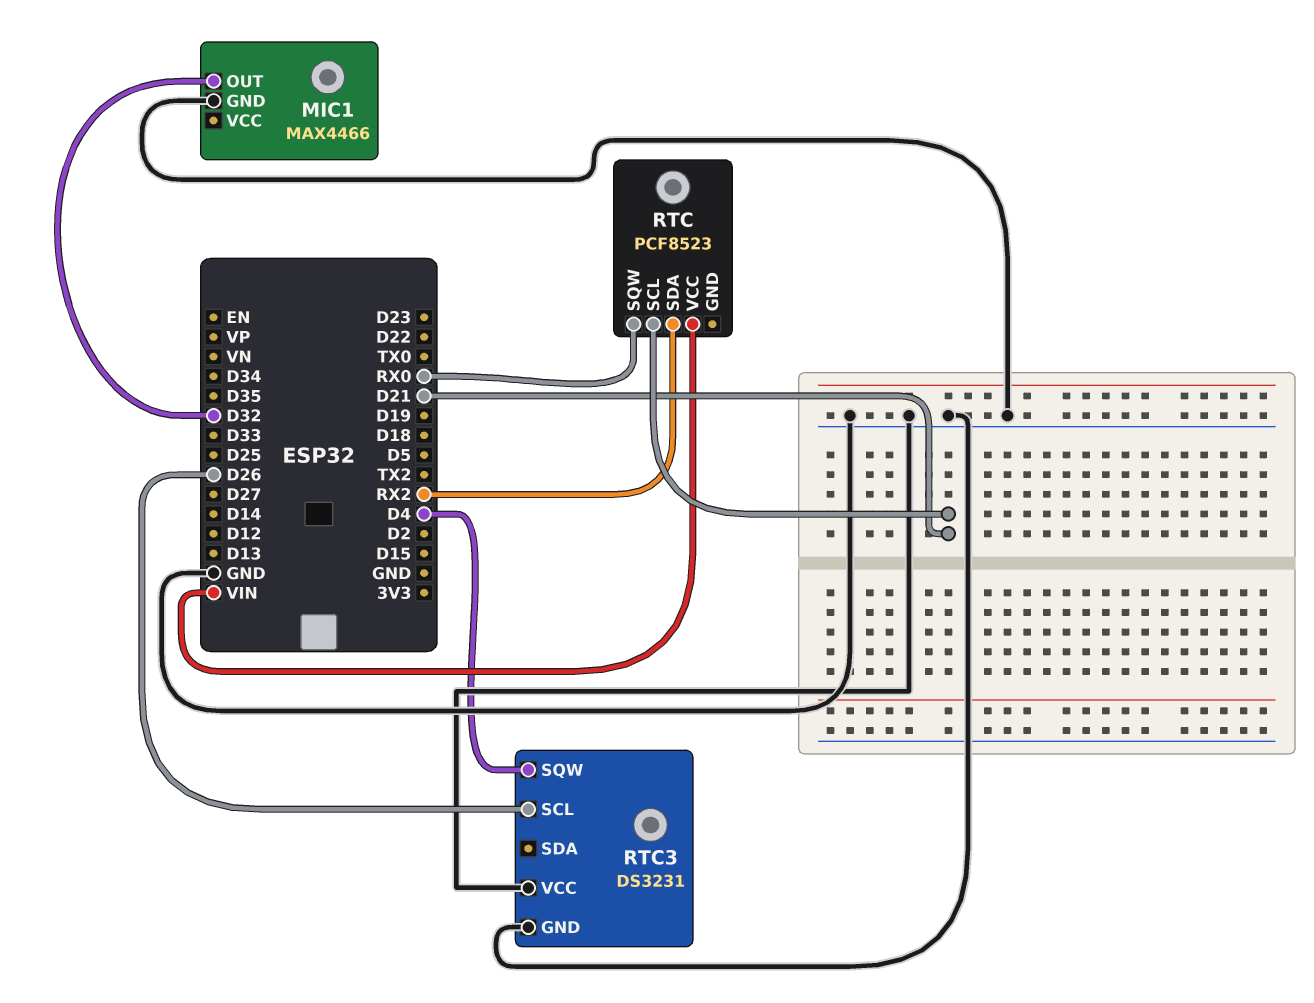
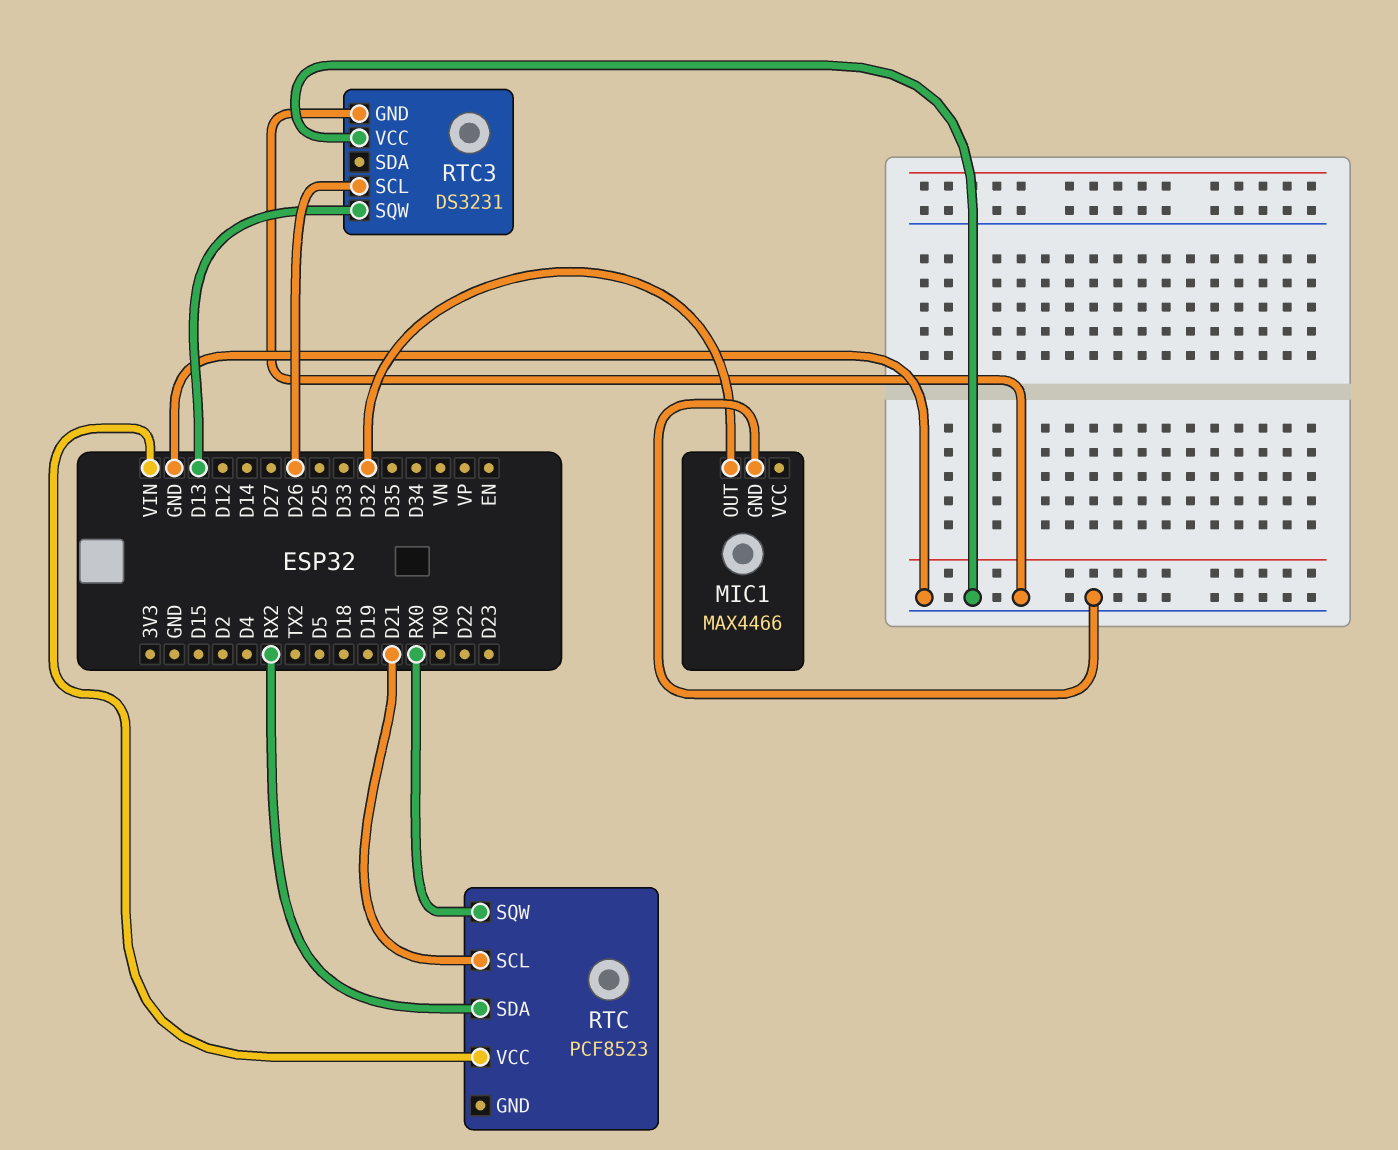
RTC3 pin SQW: D4 -> D13

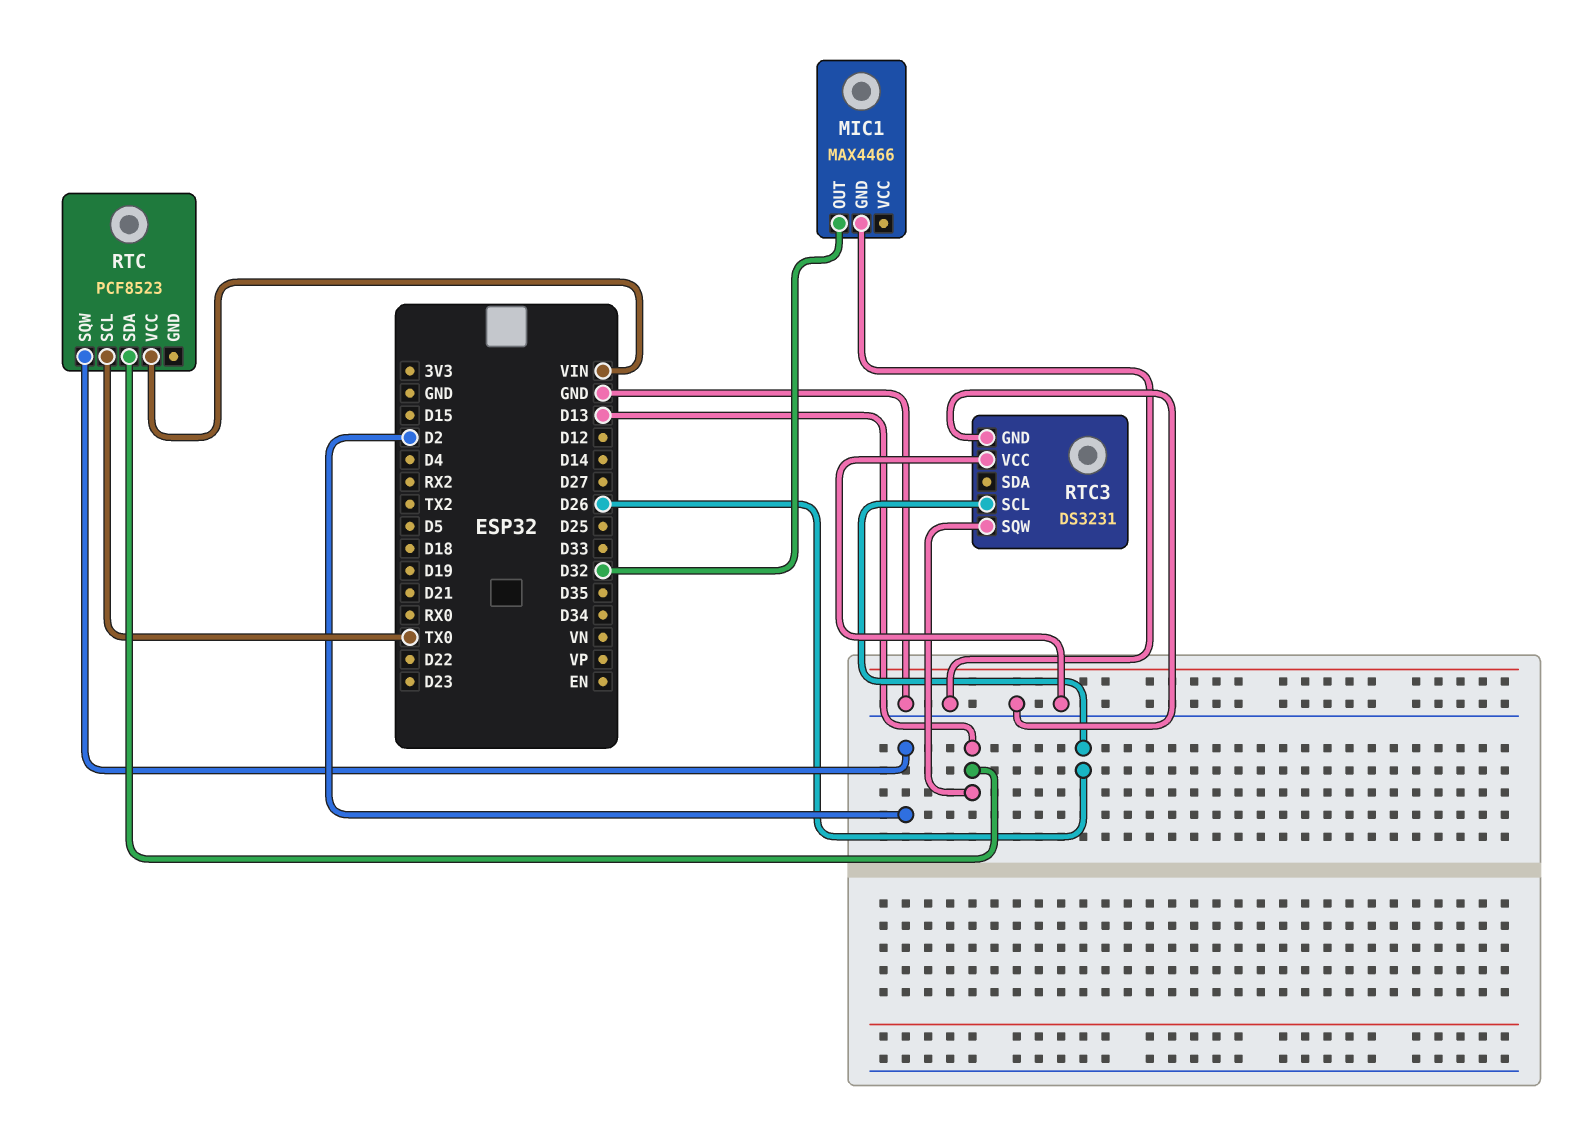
RTC pin SCL: D21 -> TX0
RTC pin SDA: RX2 -> D13
RTC pin SQW: RX0 -> D2

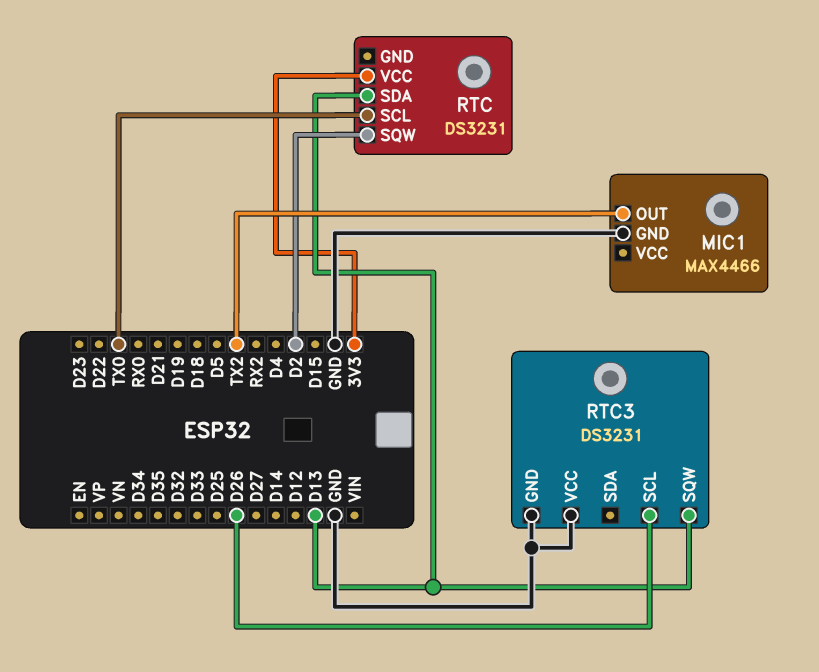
MIC1 pin OUT: D32 -> TX2
RTC: PCF8523 -> DS3231
RTC pin VCC: VIN -> 3V3

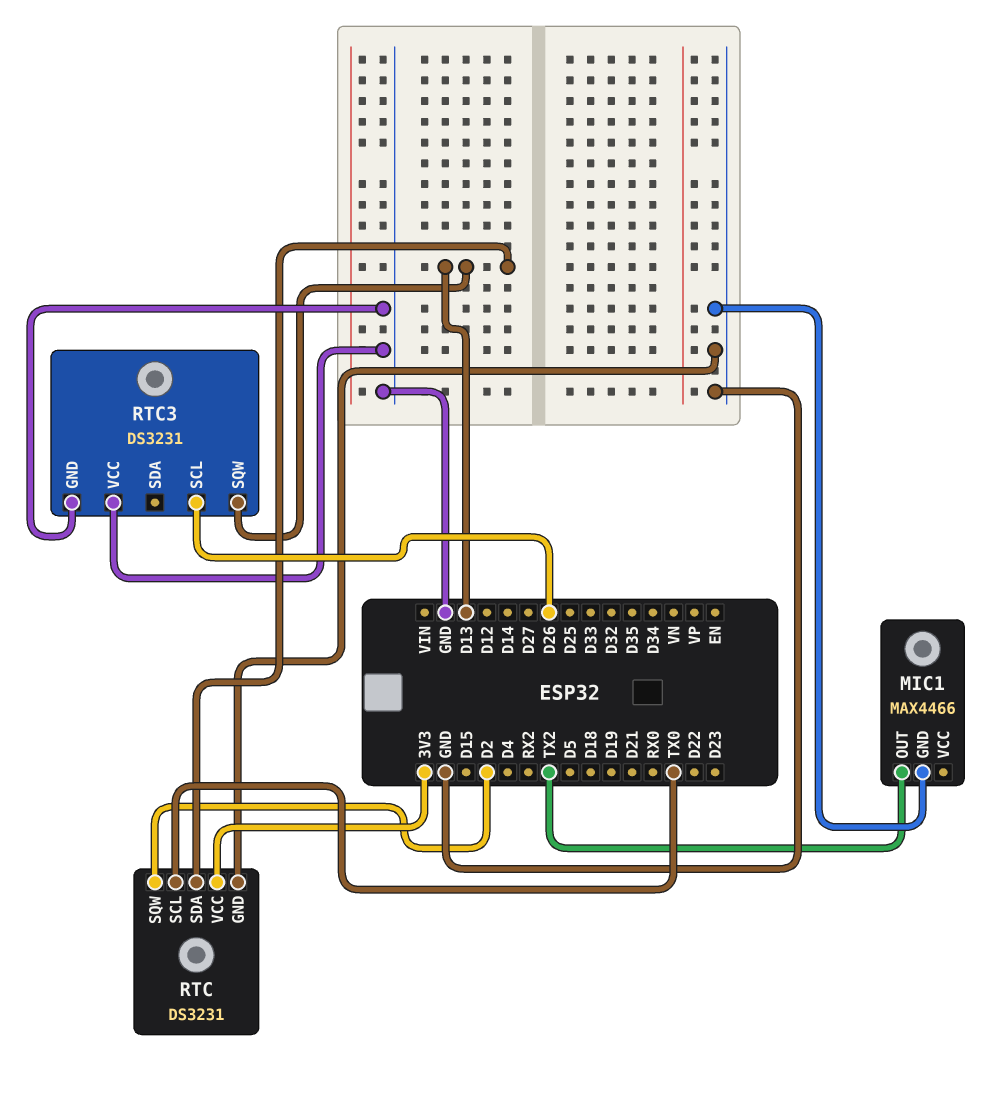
RTC pin GND: none -> GND

